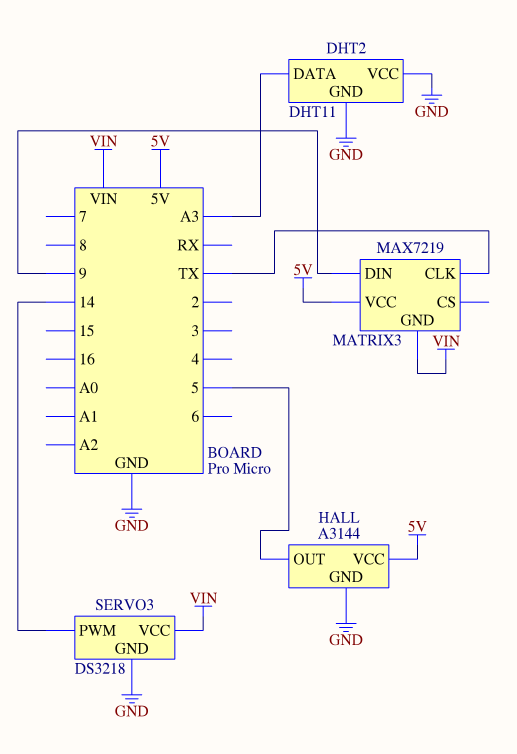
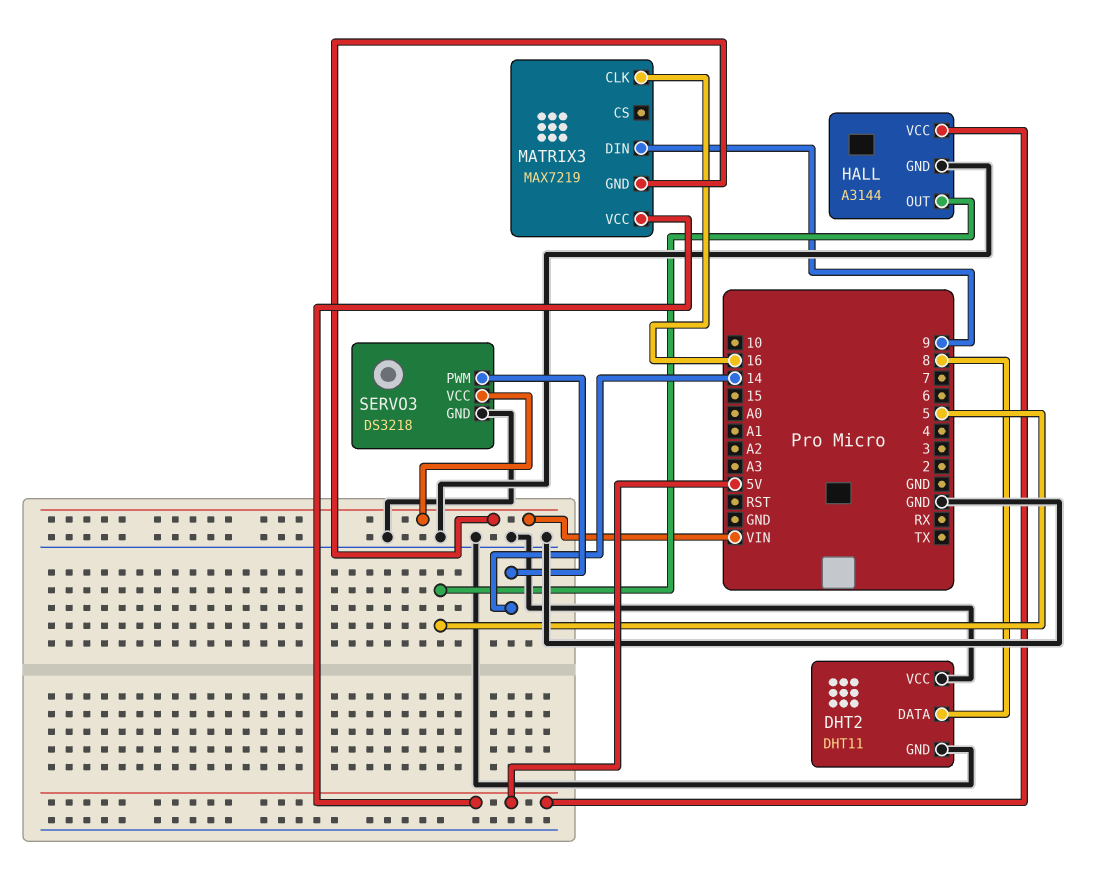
DHT2 pin DATA: A3 -> 8
MATRIX3 pin CLK: TX -> 16

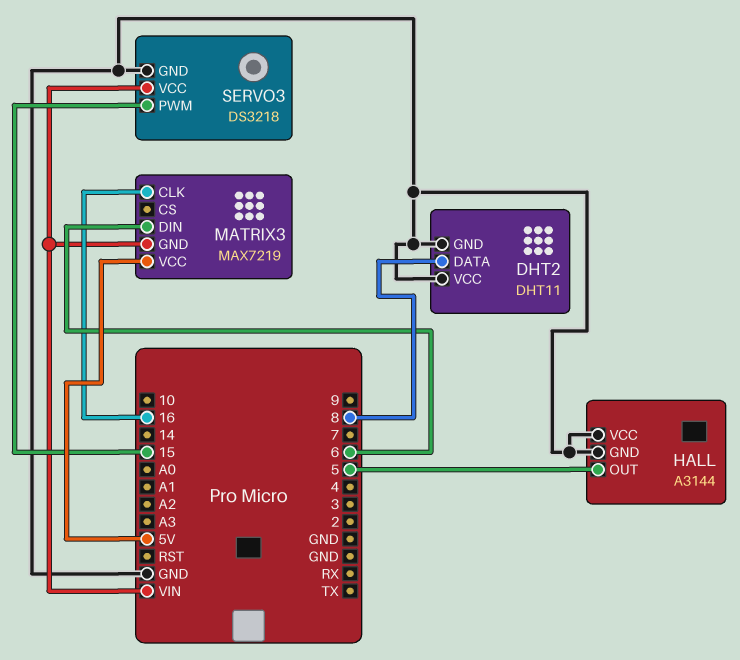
HALL pin VCC: 5V -> GND
MATRIX3 pin DIN: 9 -> 6
SERVO3 pin PWM: 14 -> 15

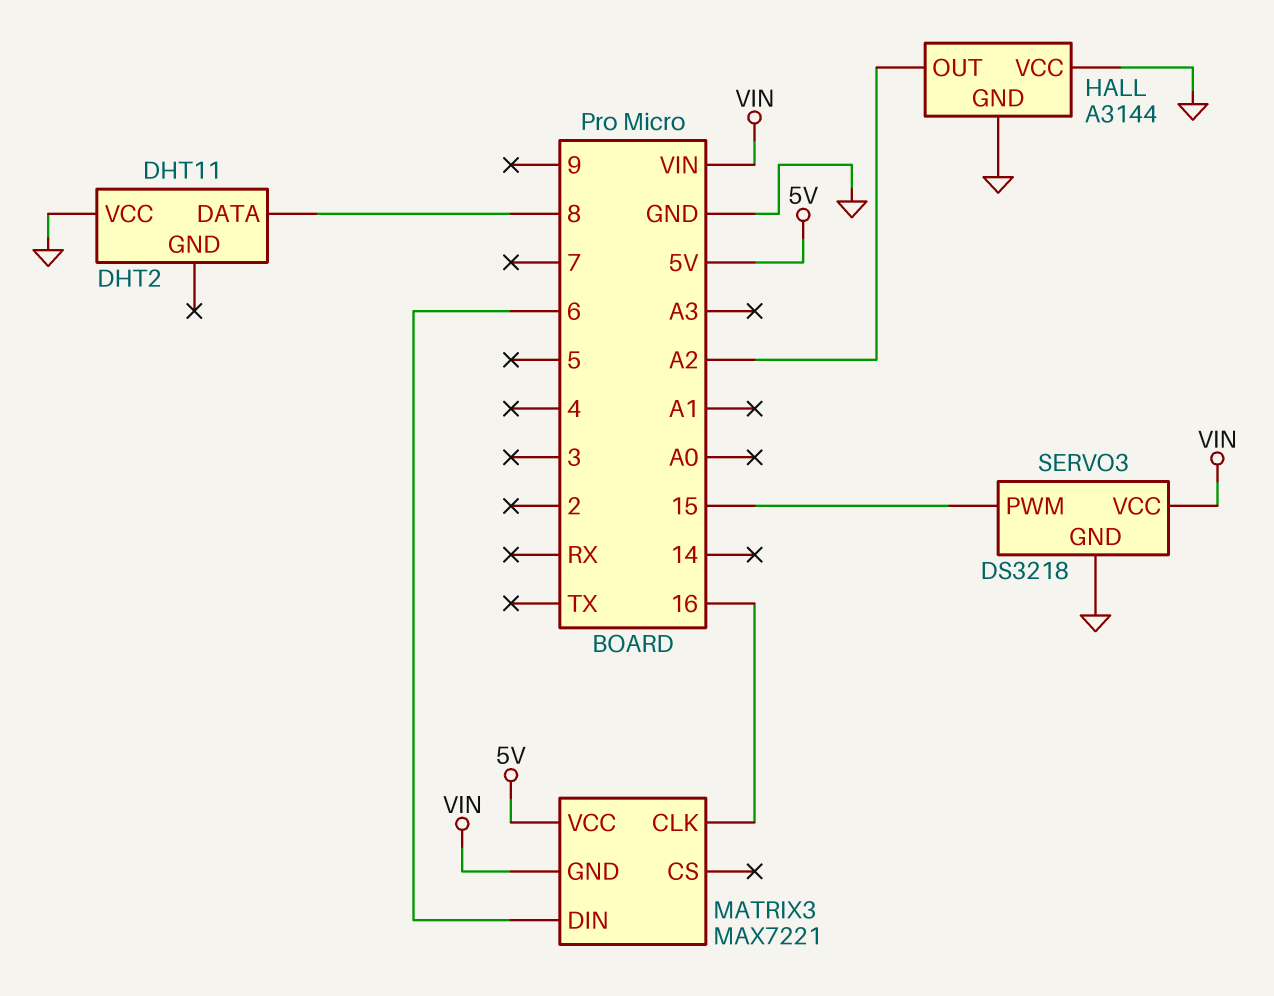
DHT2 pin GND: GND -> none
HALL pin OUT: 5 -> A2
MATRIX3: MAX7219 -> MAX7221

